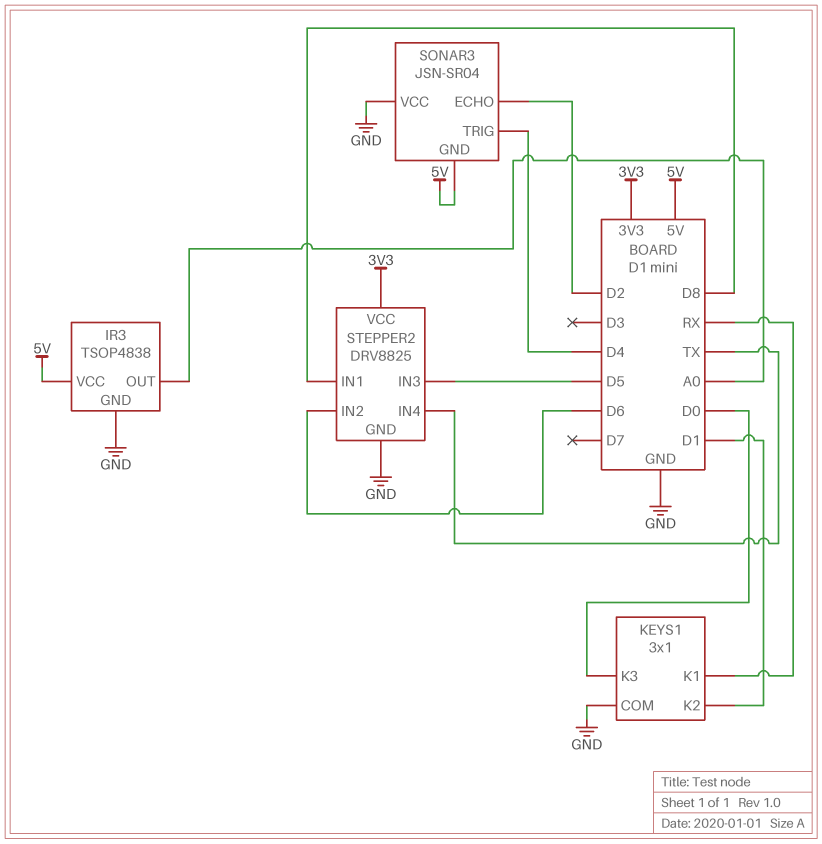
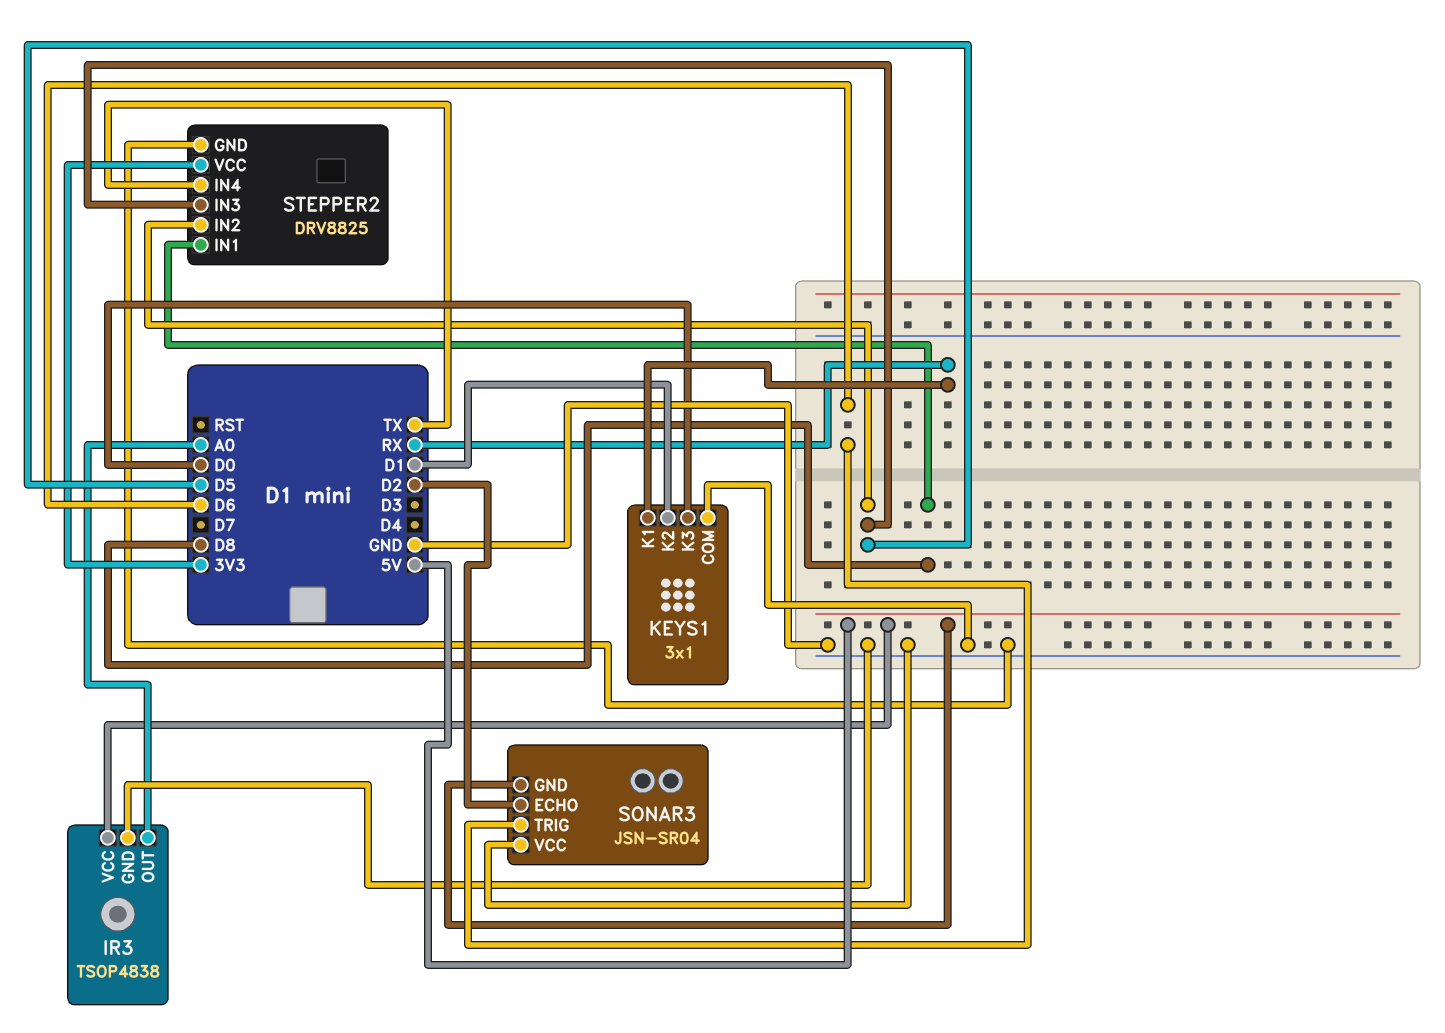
SONAR3 pin TRIG: D4 -> D6
STEPPER2 pin IN2: D6 -> D5

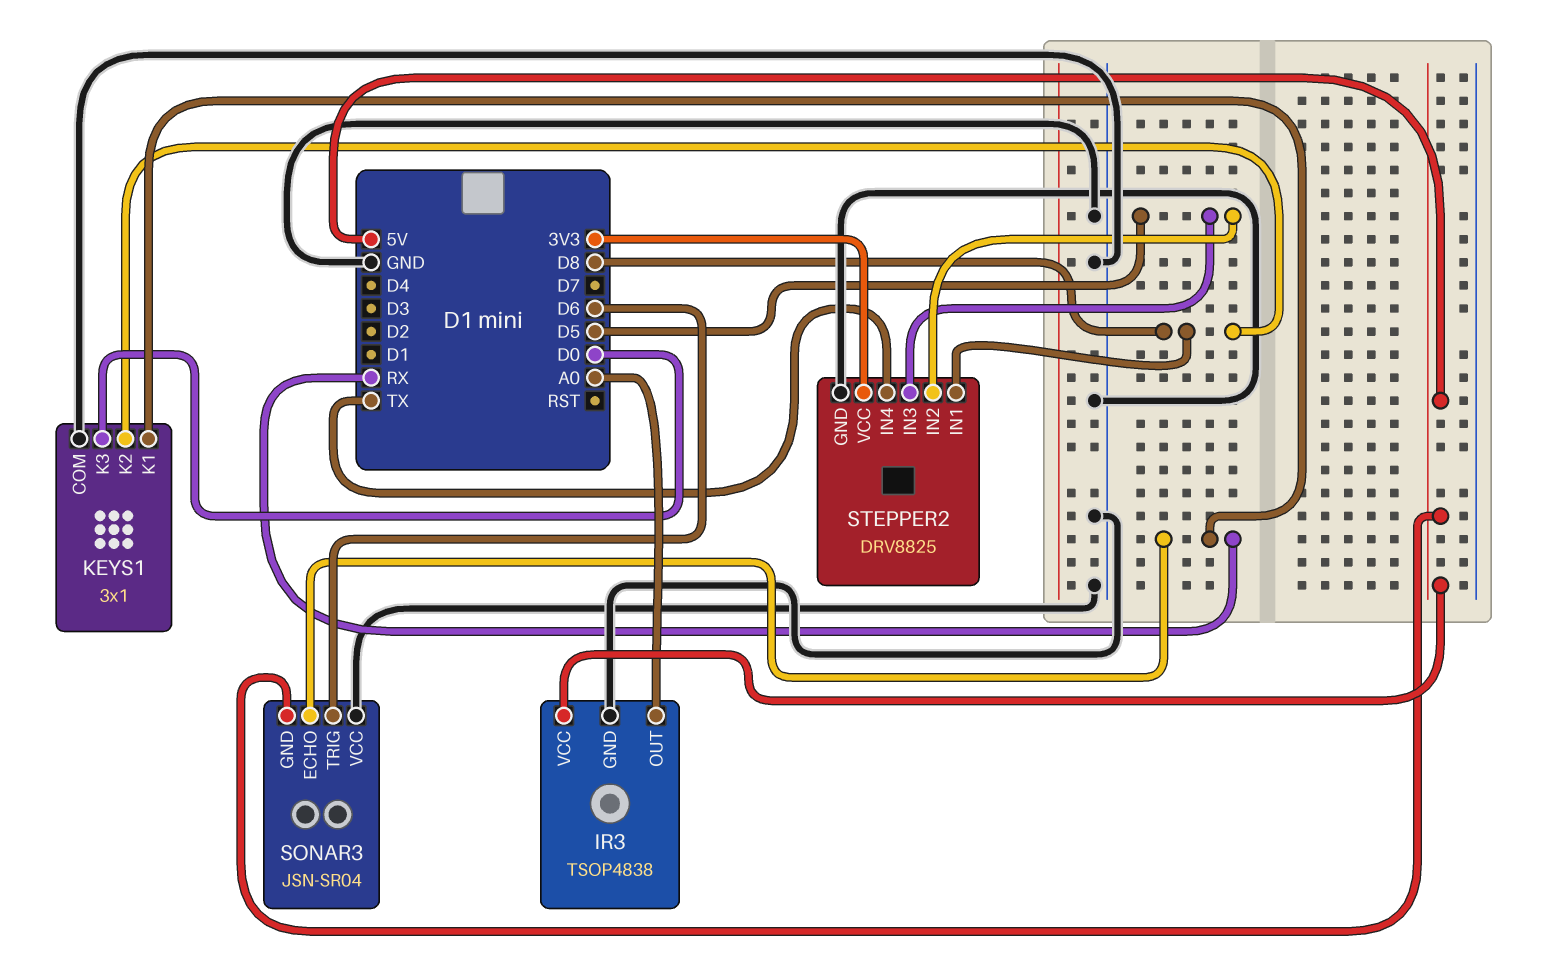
KEYS1 pin K2: D1 -> D8
SONAR3 pin ECHO: D2 -> RX

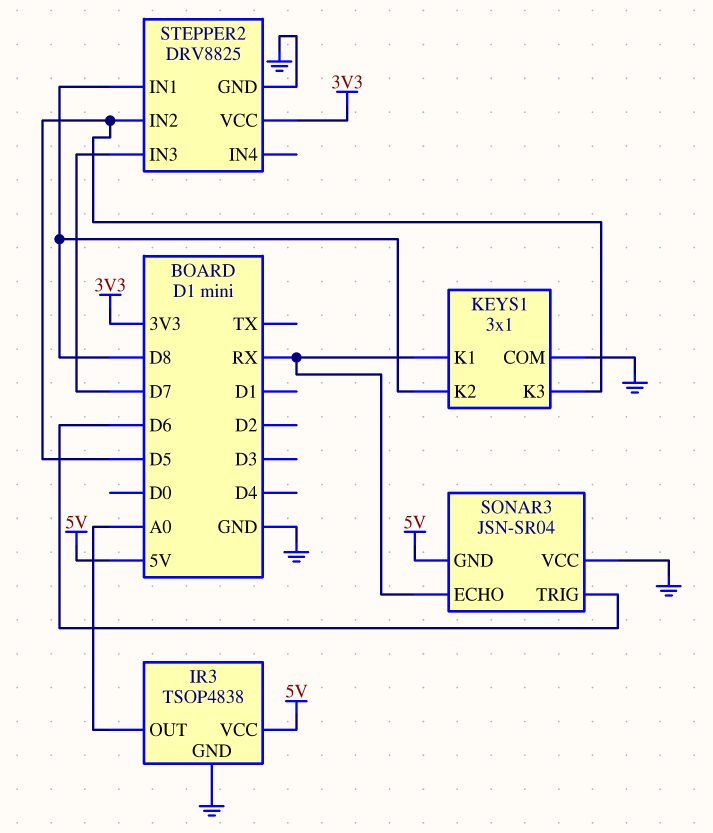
KEYS1 pin K3: D0 -> D5
STEPPER2 pin IN3: D5 -> D7
STEPPER2 pin IN4: TX -> none

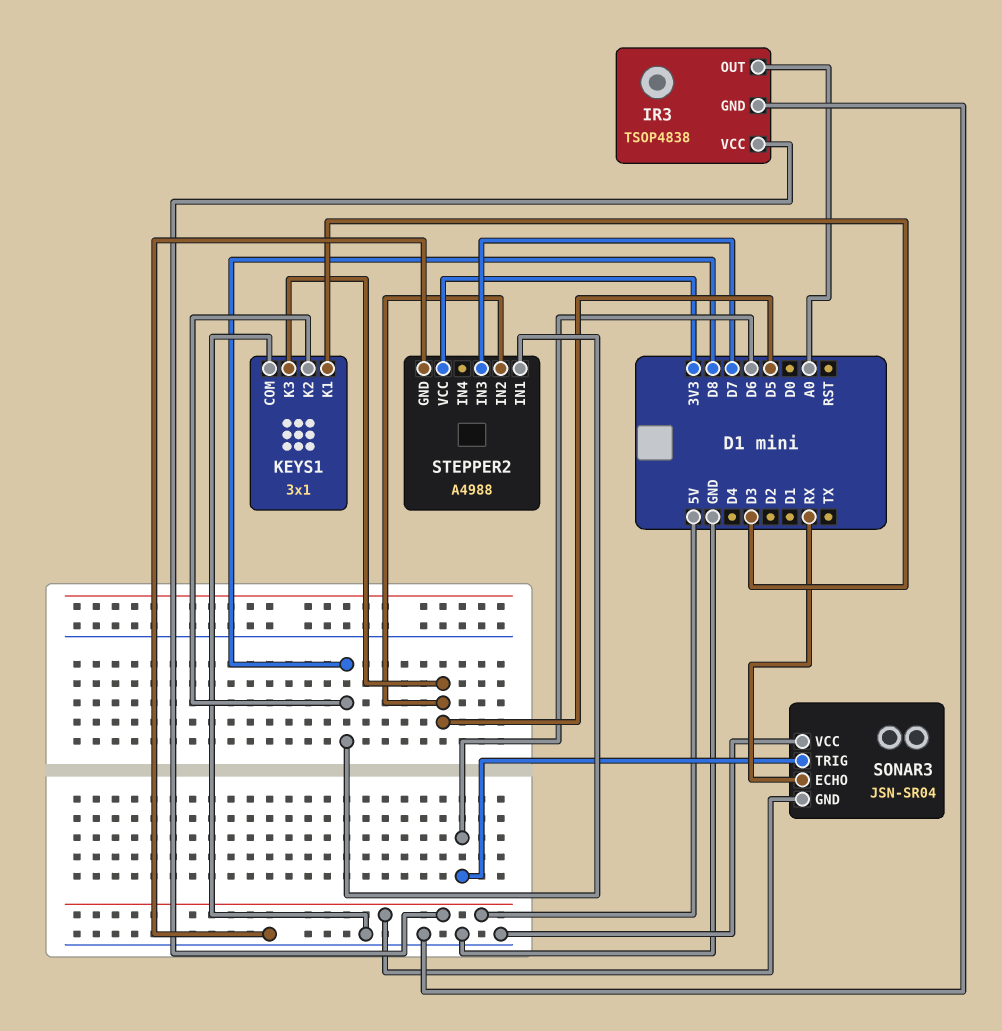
KEYS1 pin K1: RX -> D3
STEPPER2: DRV8825 -> A4988

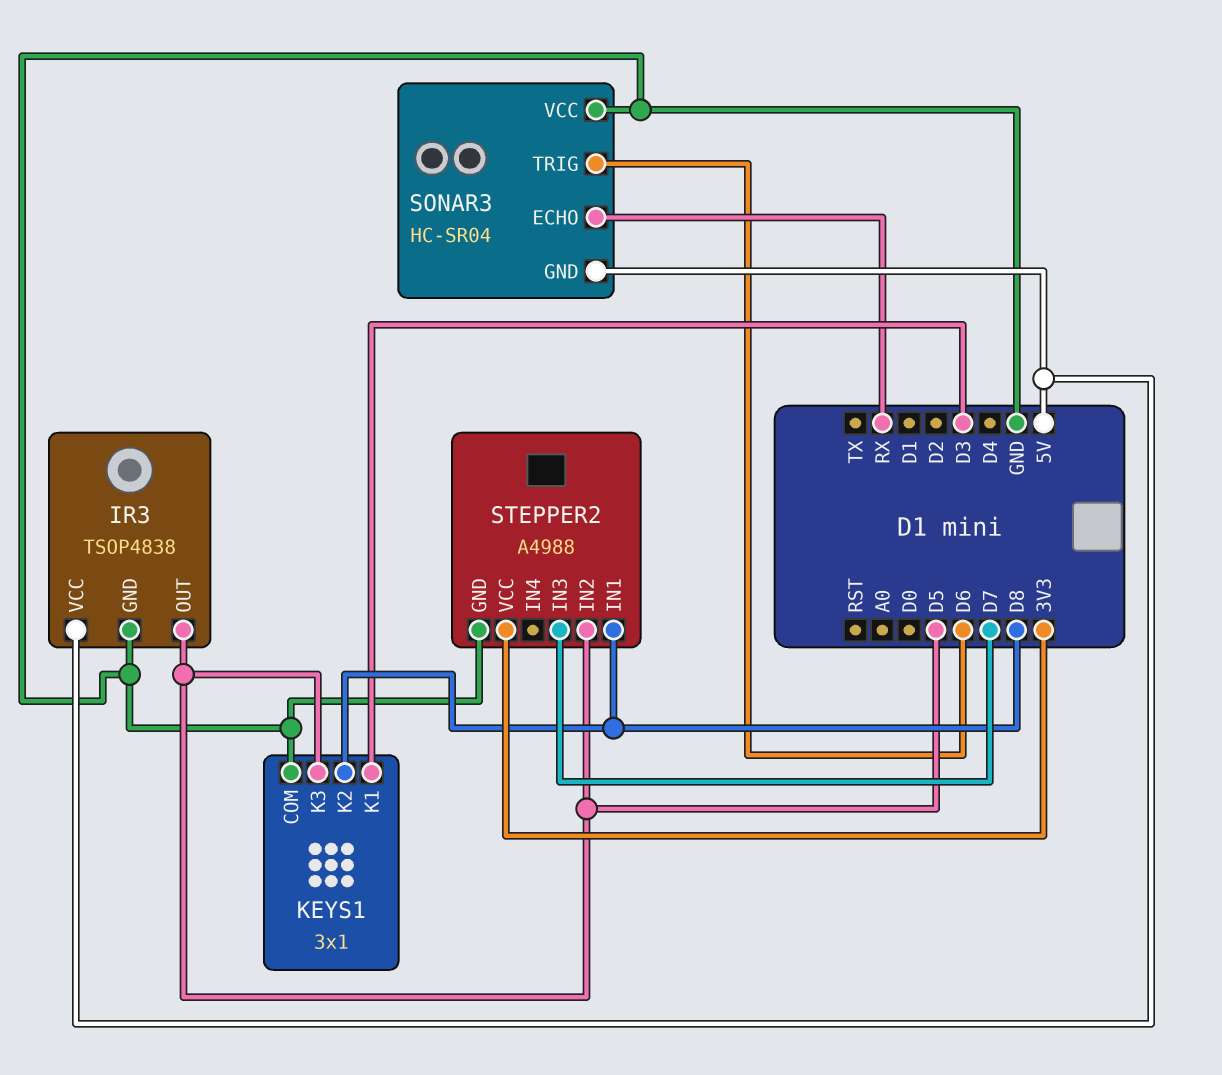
IR3 pin OUT: A0 -> D5
SONAR3: JSN-SR04 -> HC-SR04

